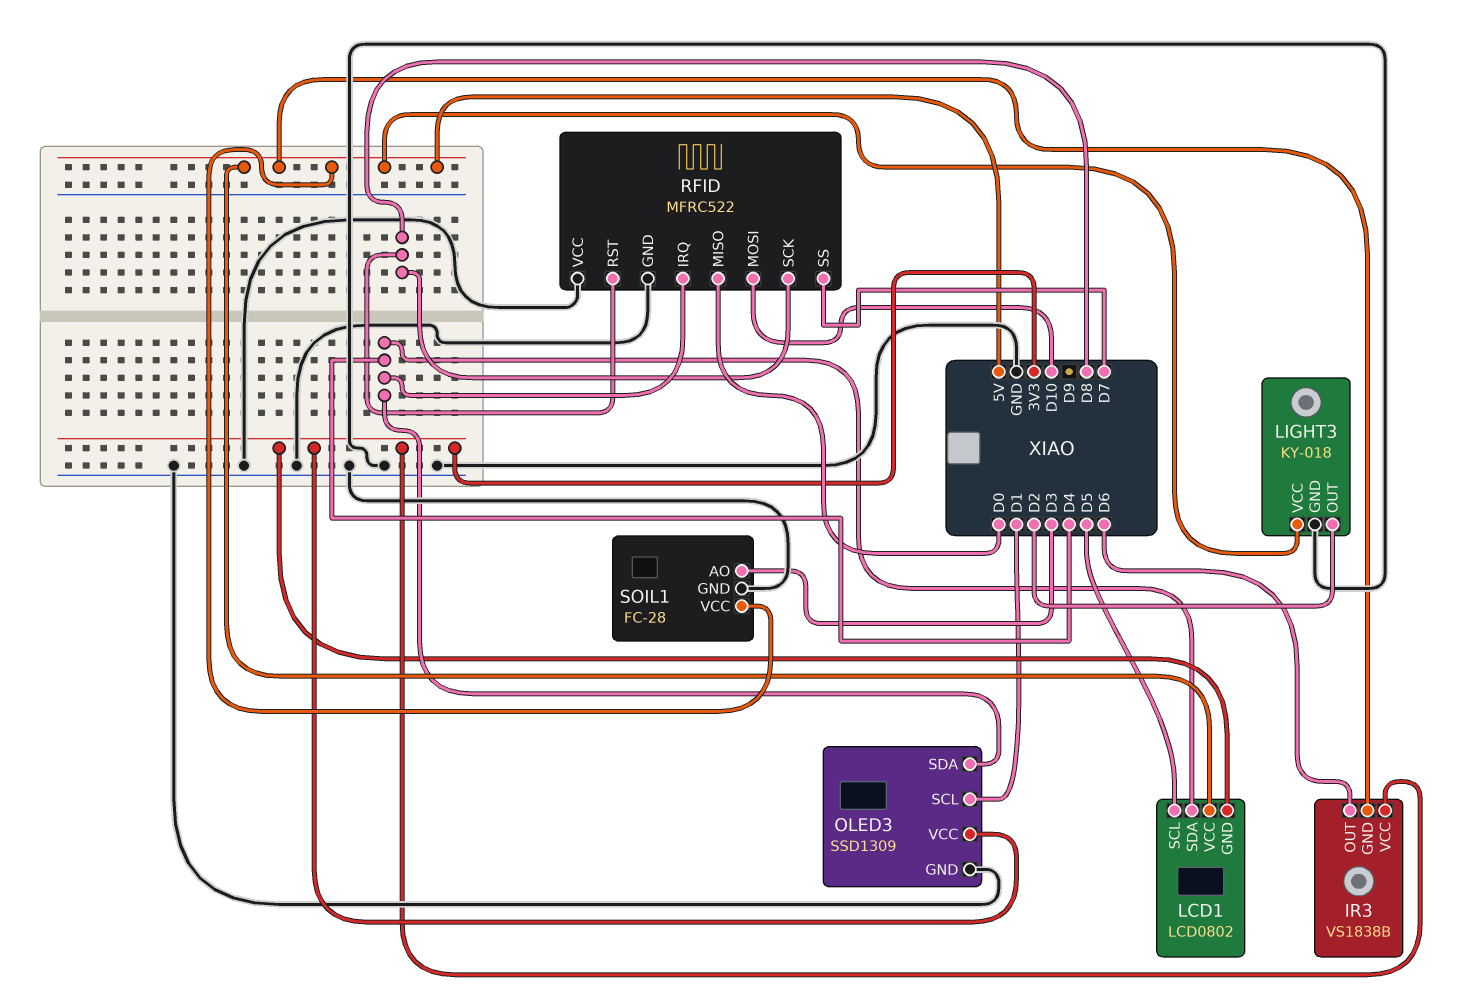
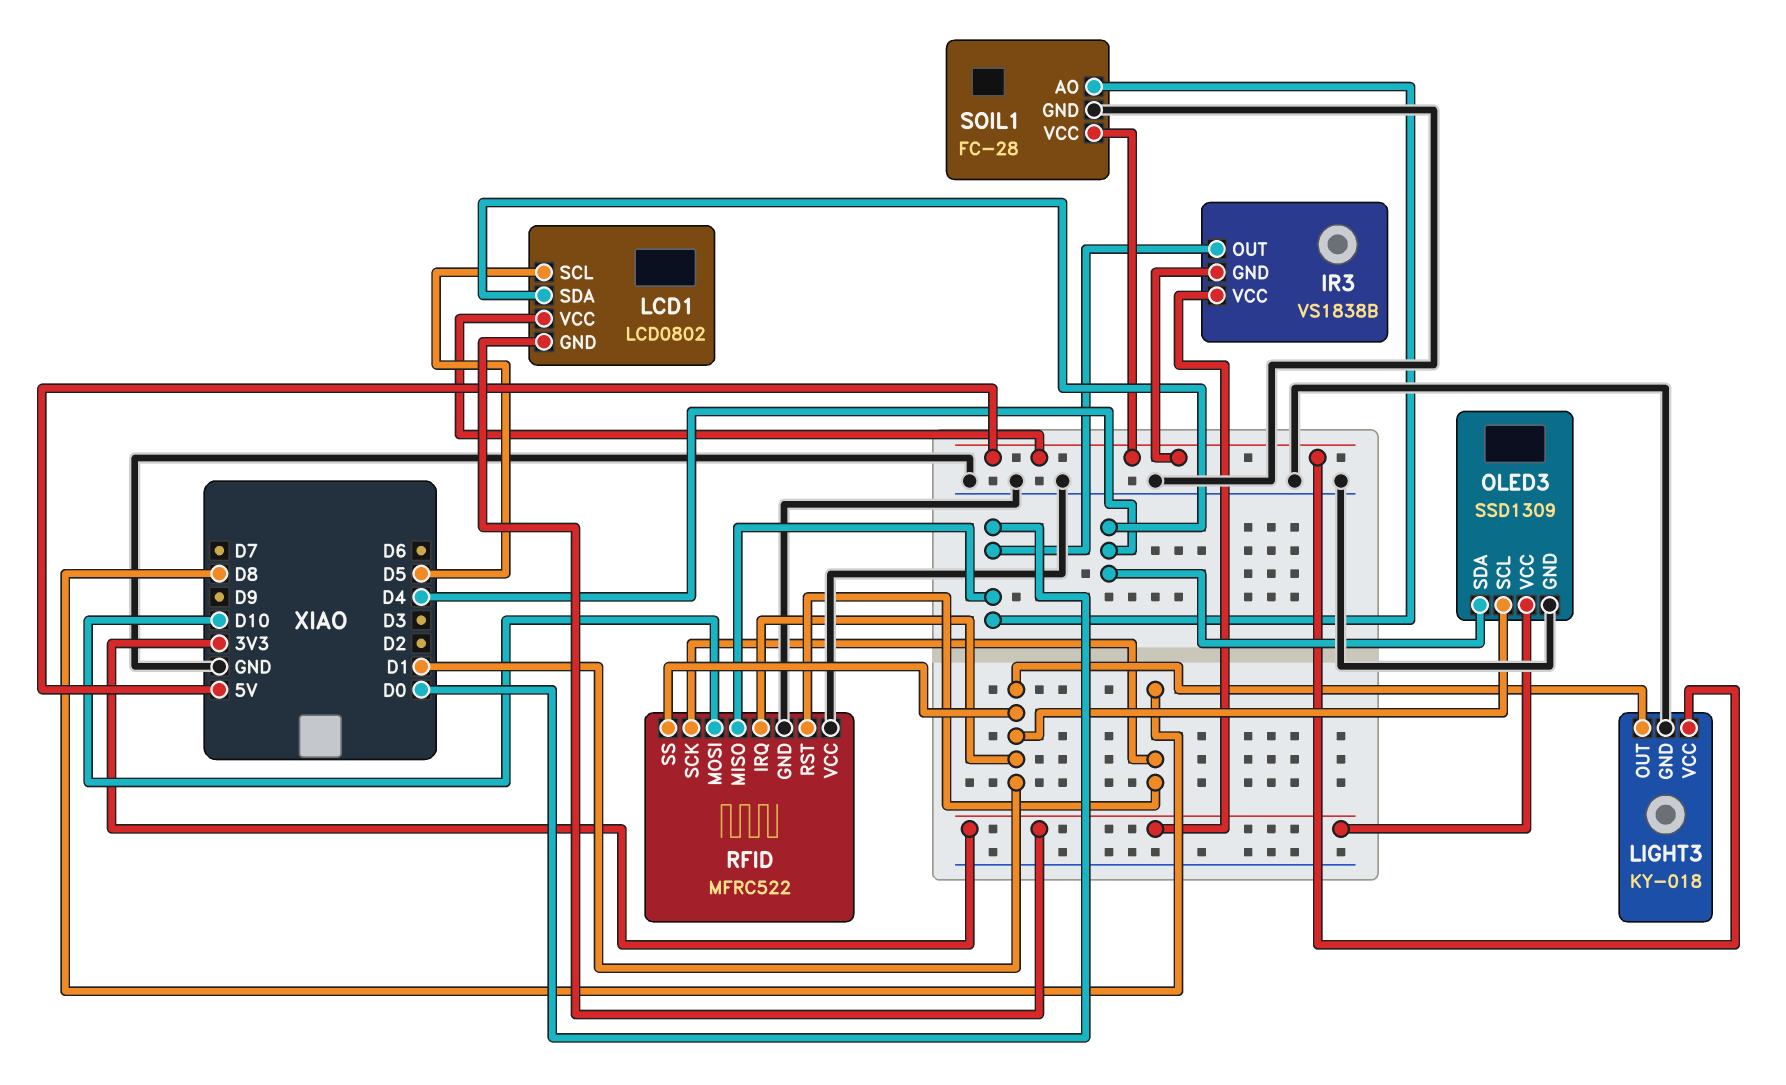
IR3 pin OUT: D6 -> D0
LIGHT3 pin OUT: D2 -> D1
RFID pin IRQ: D4 -> D1
RFID pin SS: D7 -> D1
SOIL1 pin AO: D3 -> D0

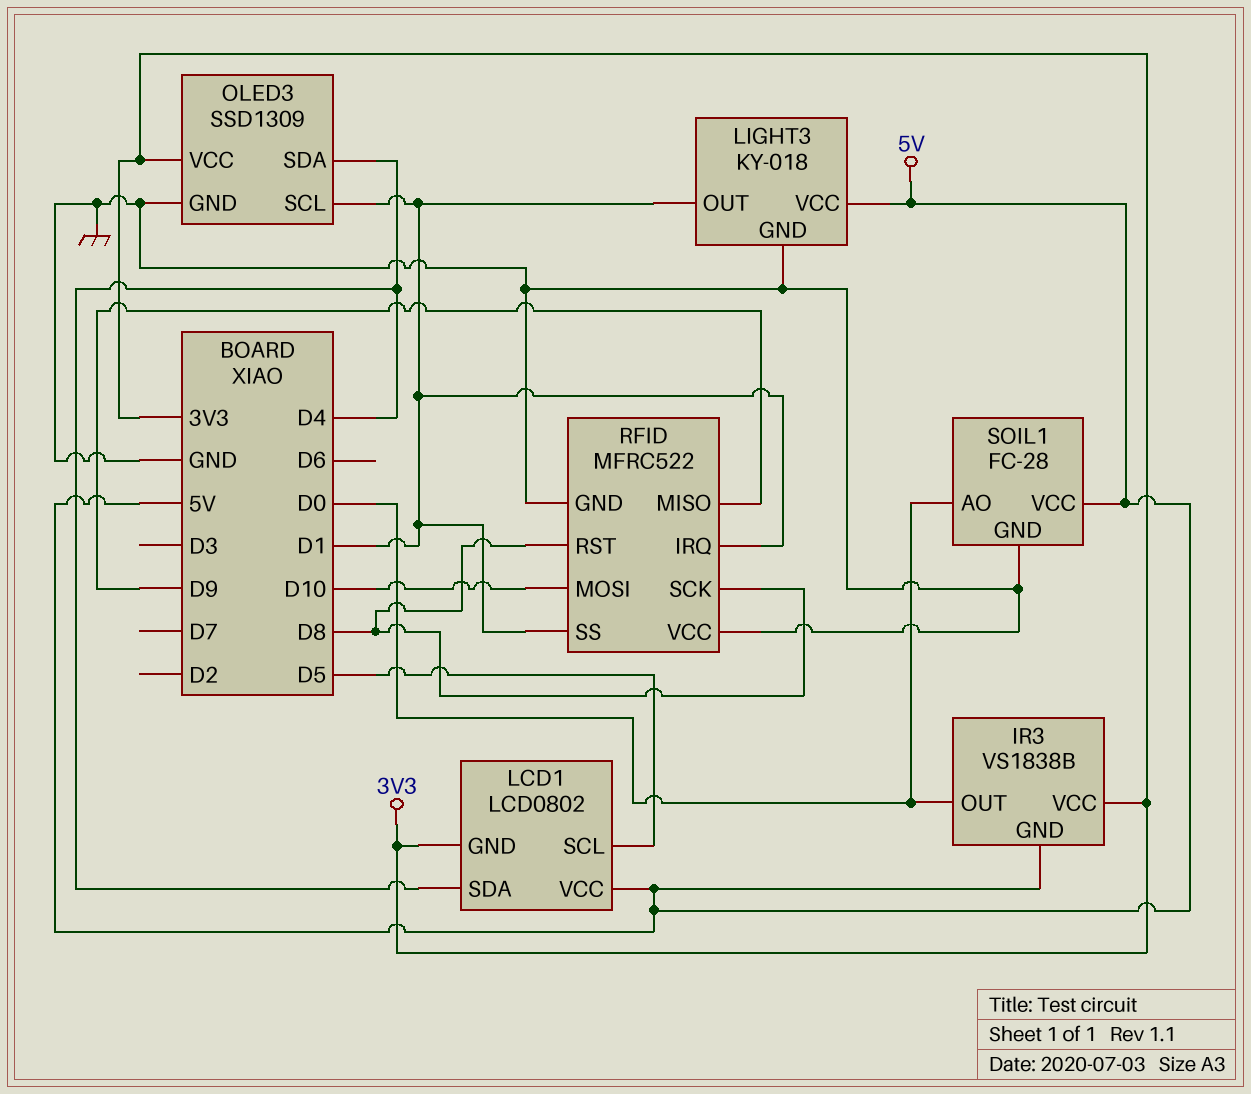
RFID pin MISO: D0 -> D9

